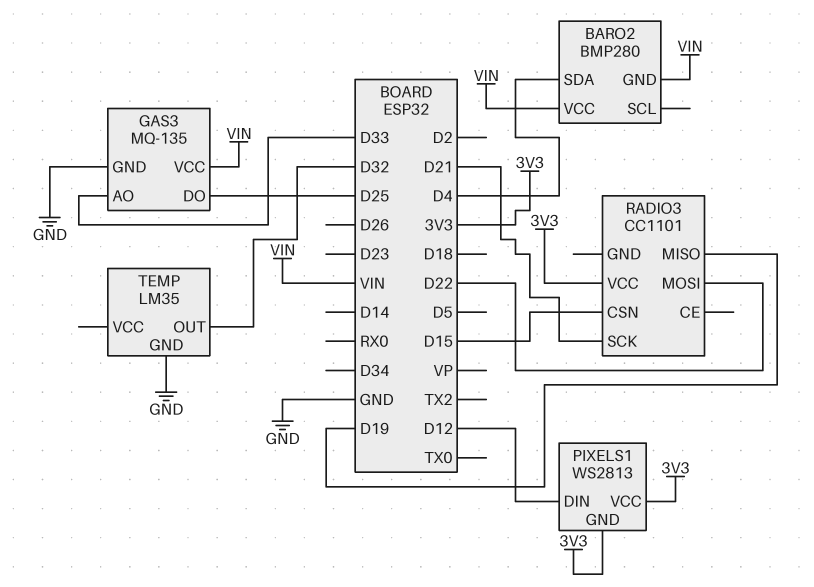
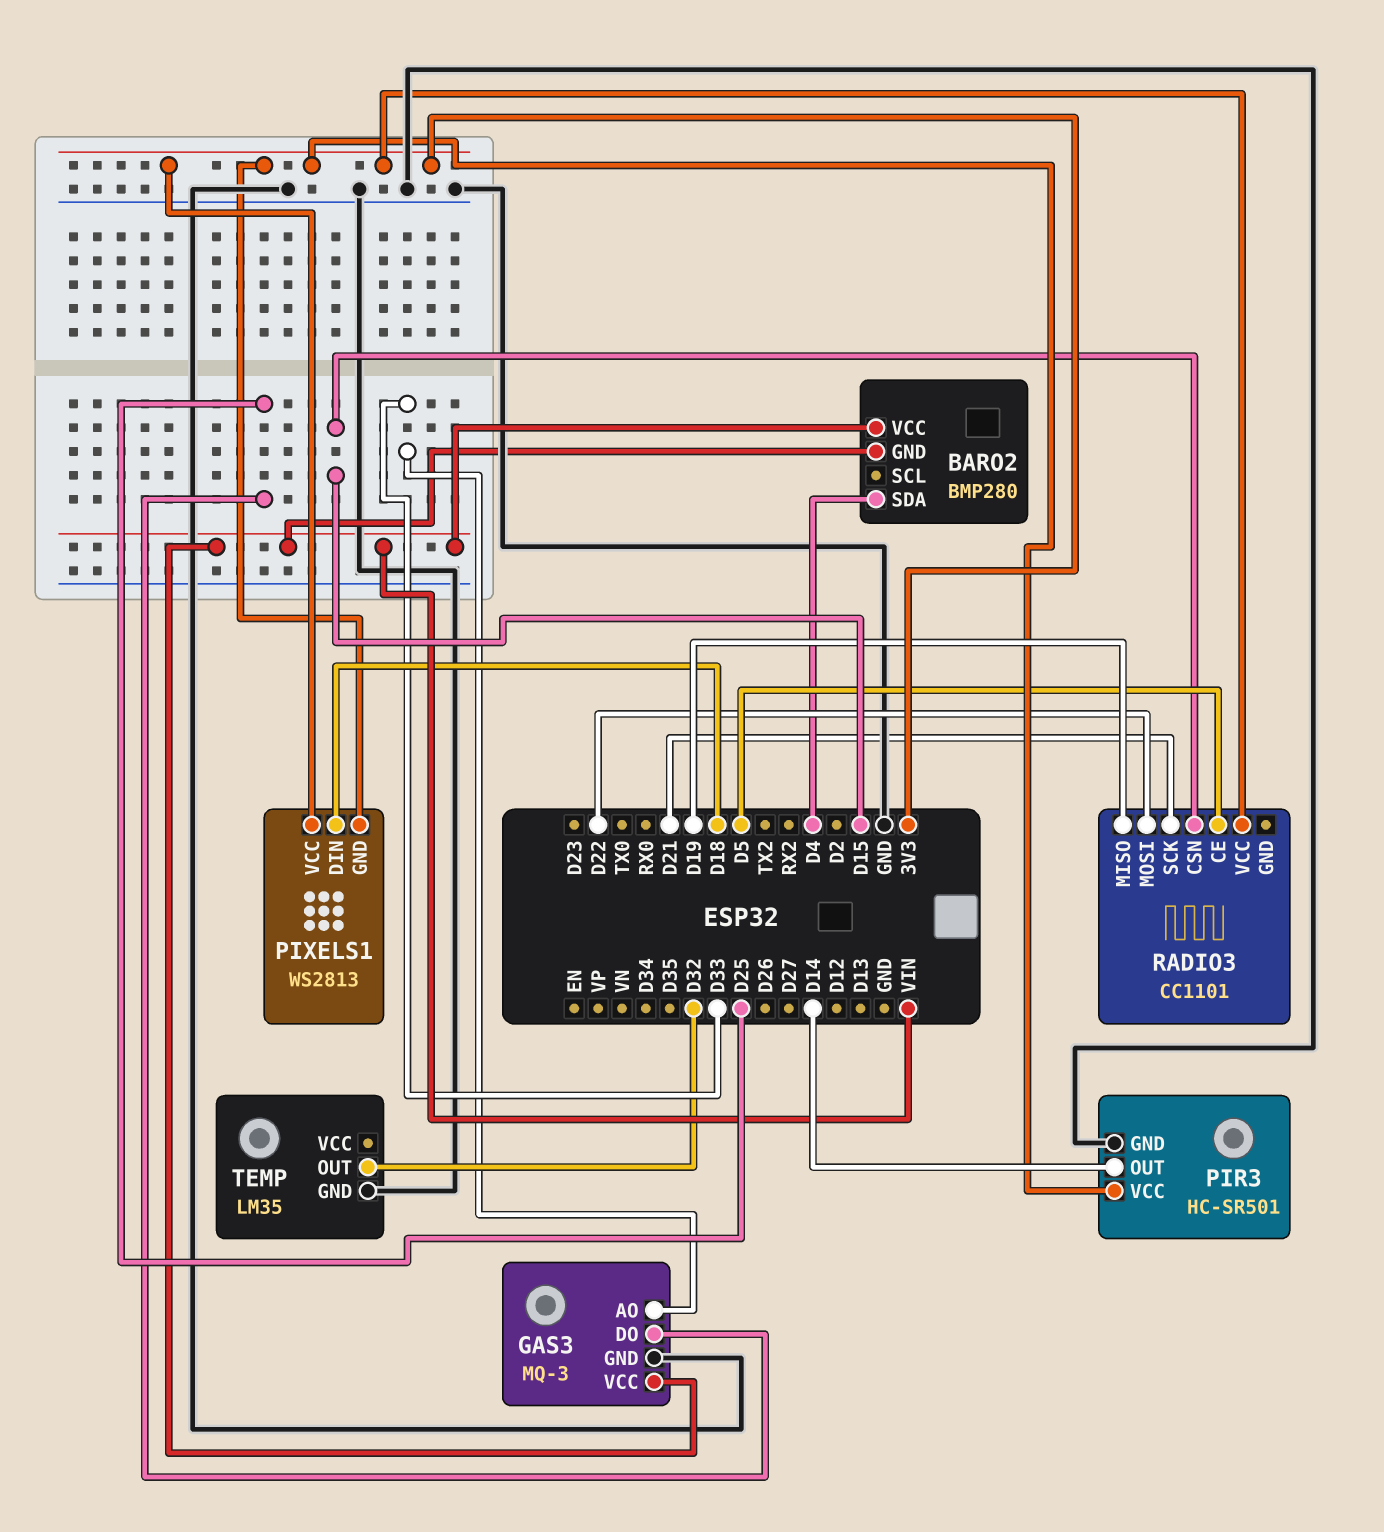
GAS3: MQ-135 -> MQ-3
PIR3: none -> HC-SR501
PIR3 pin GND: none -> GND
PIR3 pin OUT: none -> D14
PIR3 pin VCC: none -> 3V3
PIXELS1 pin DIN: D12 -> D18
RADIO3 pin CE: none -> D5

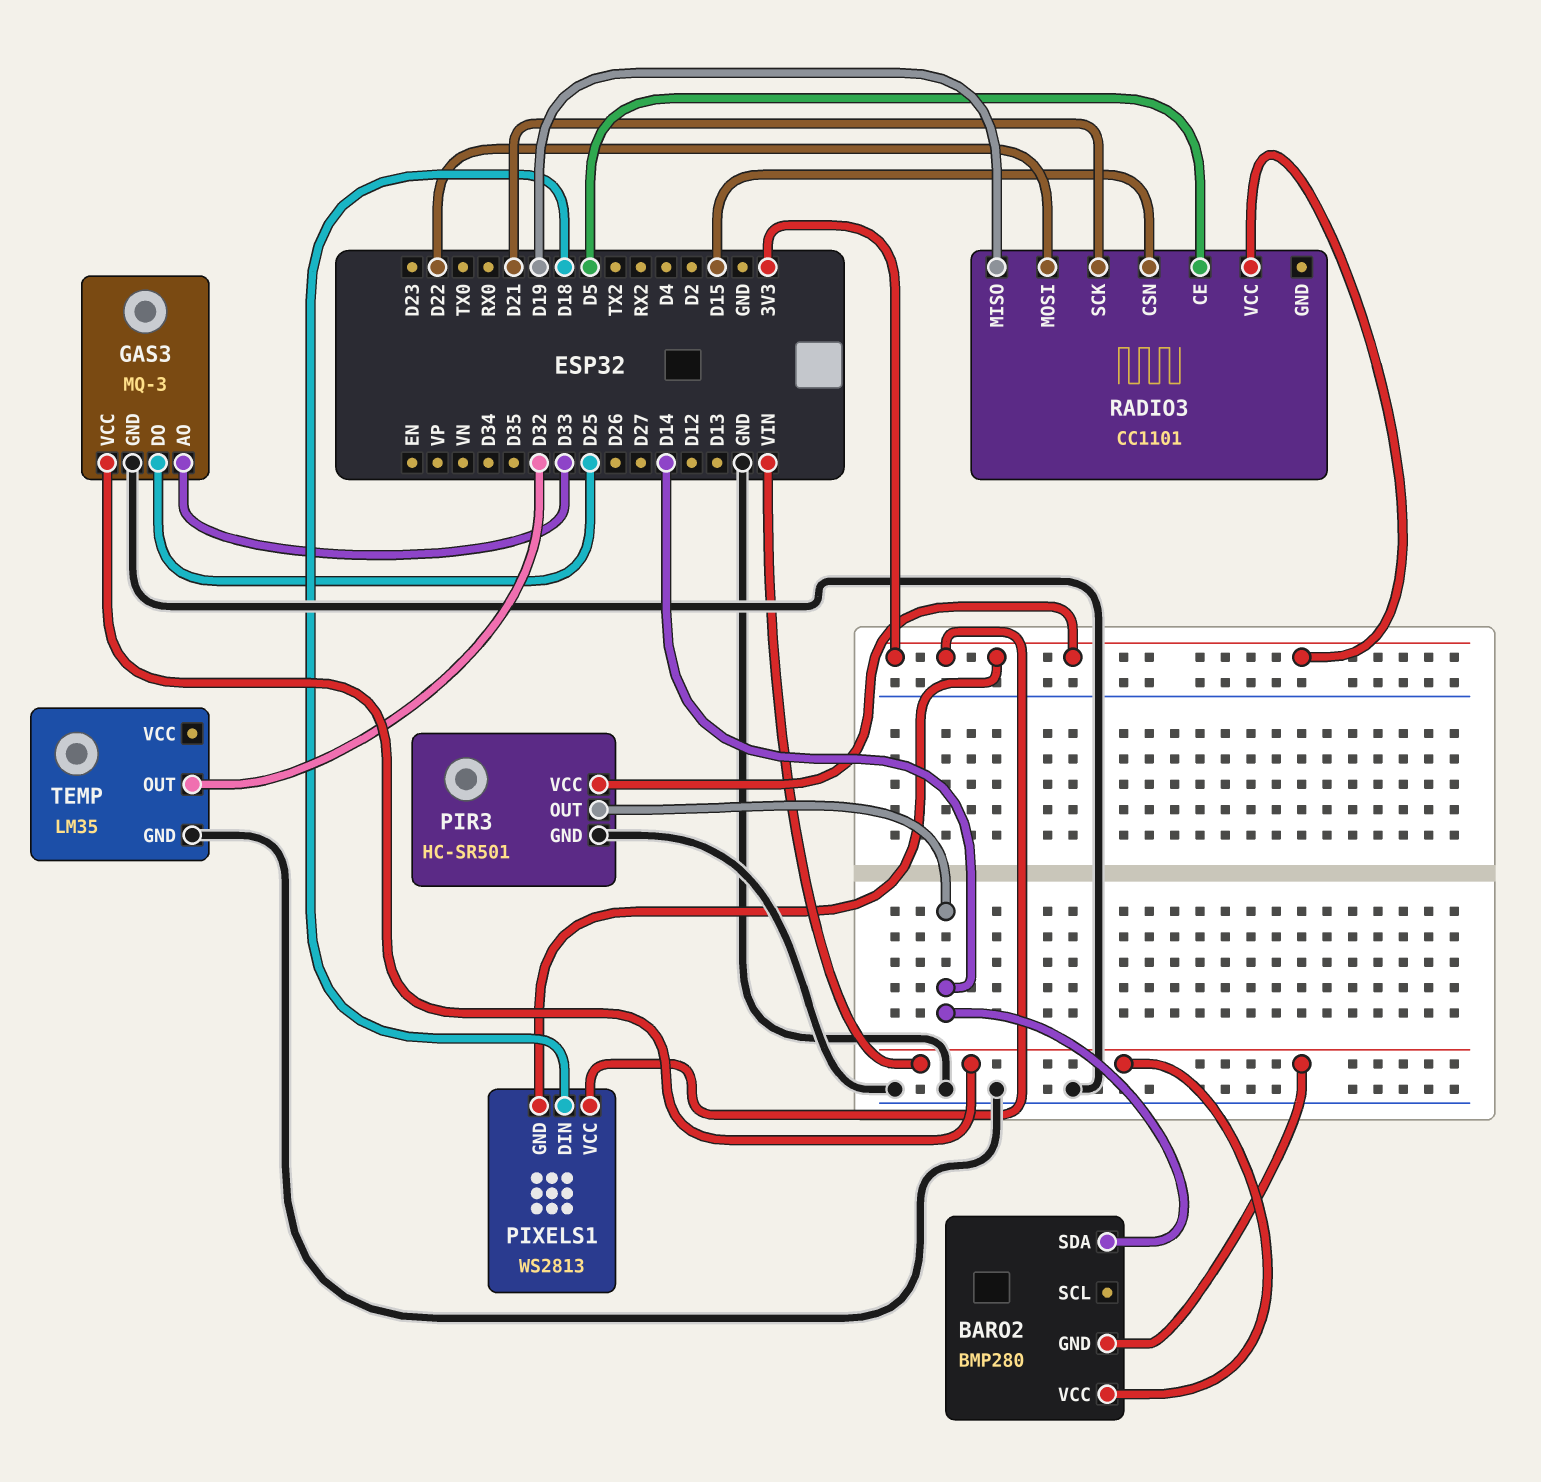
BARO2 pin SDA: D4 -> D14

